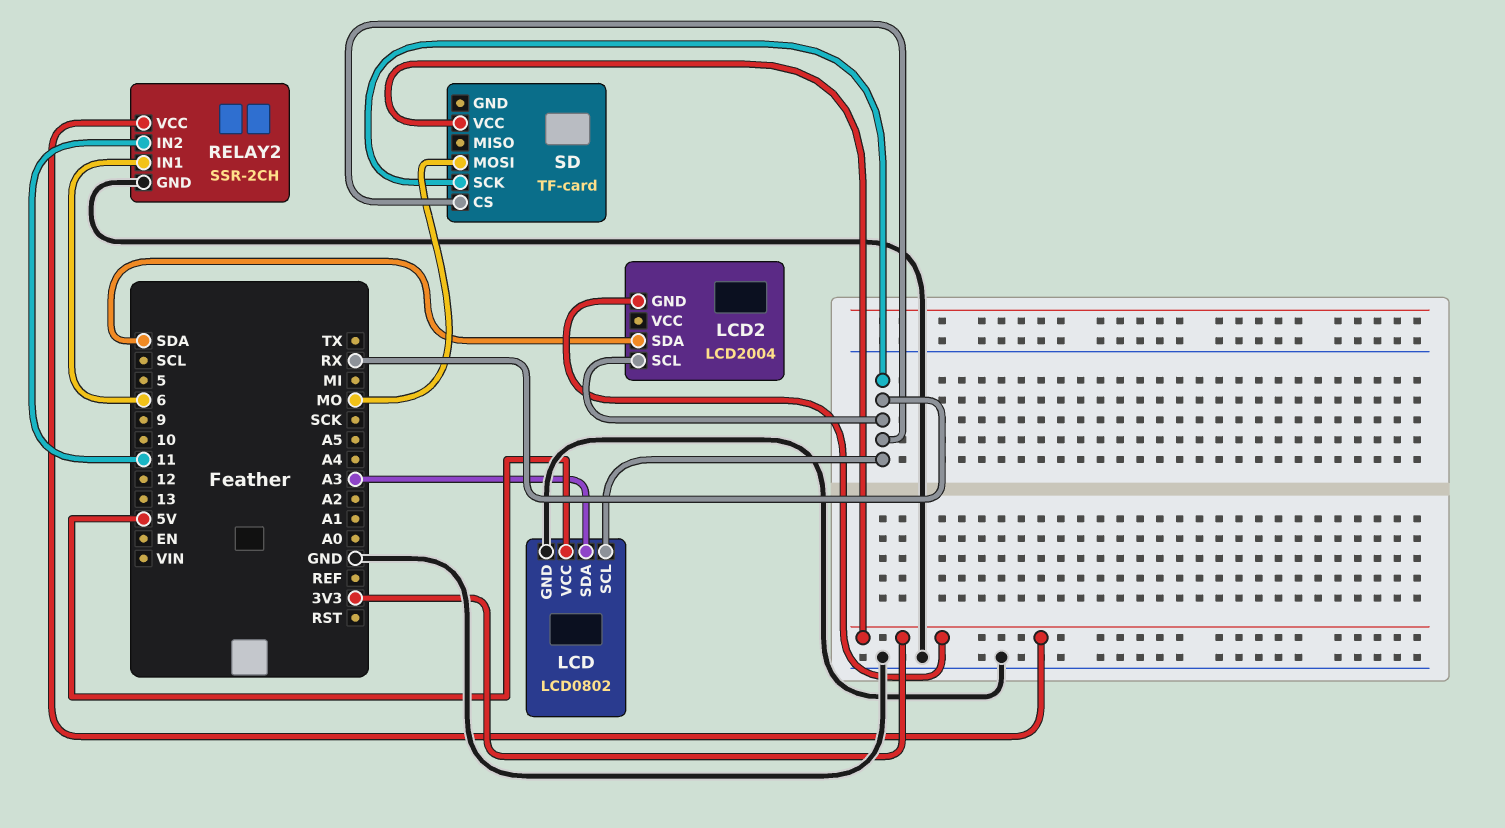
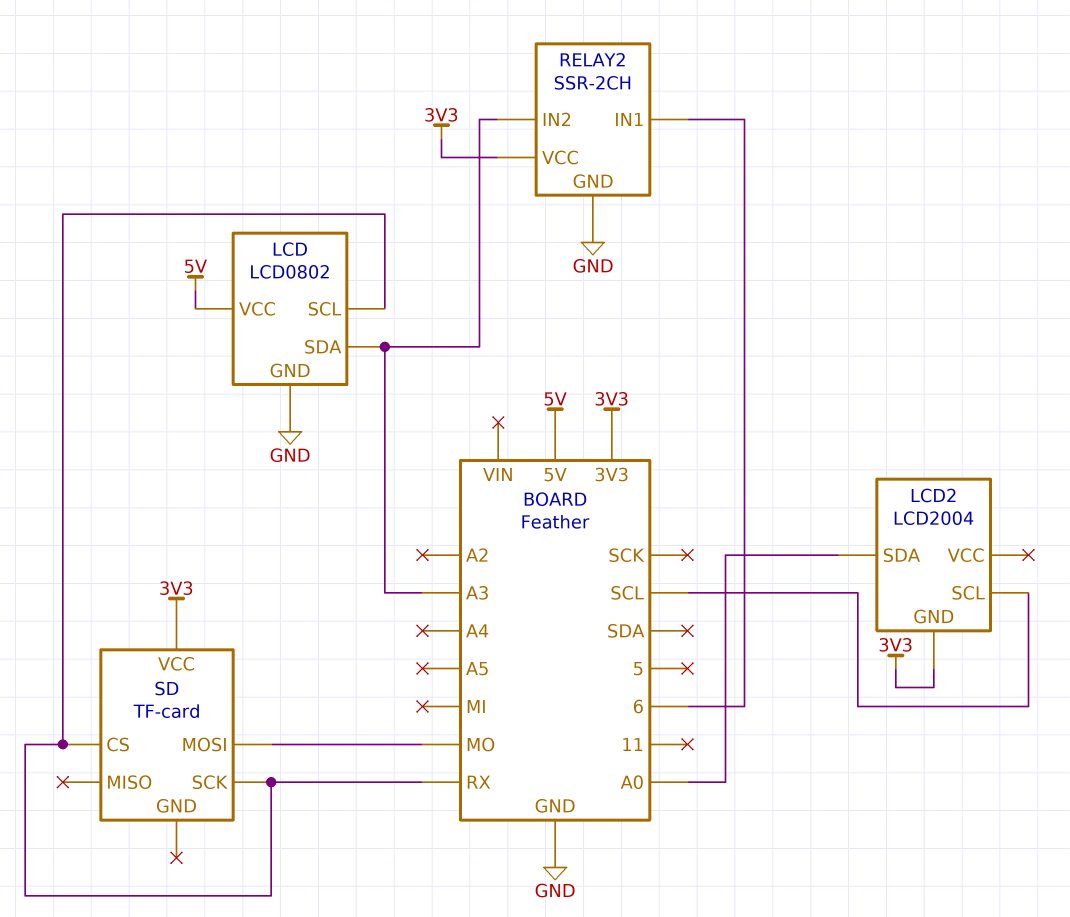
LCD2 pin SCL: RX -> SCL
LCD2 pin SDA: SDA -> A0
RELAY2 pin IN2: 11 -> A3

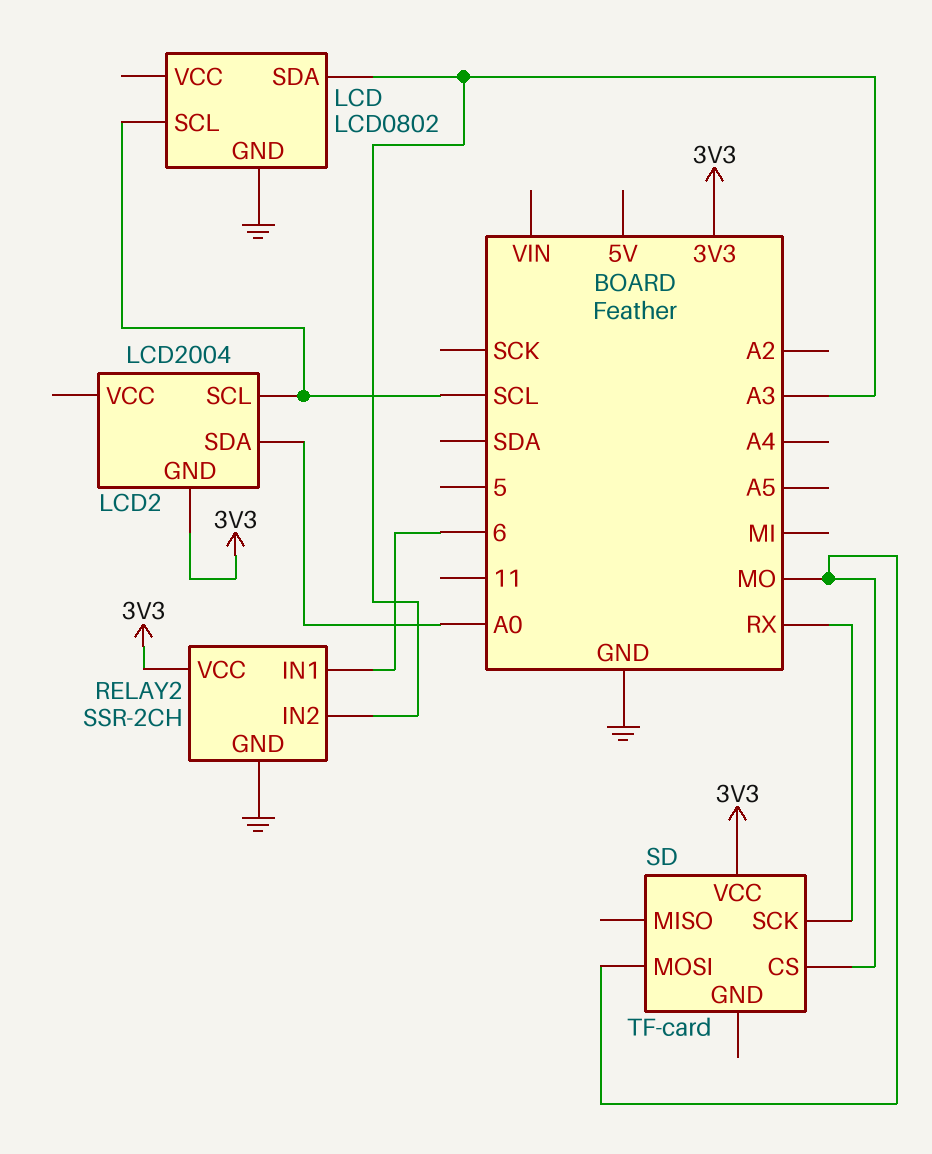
LCD pin SCL: RX -> SCL
LCD pin VCC: 5V -> none
SD pin CS: RX -> MO

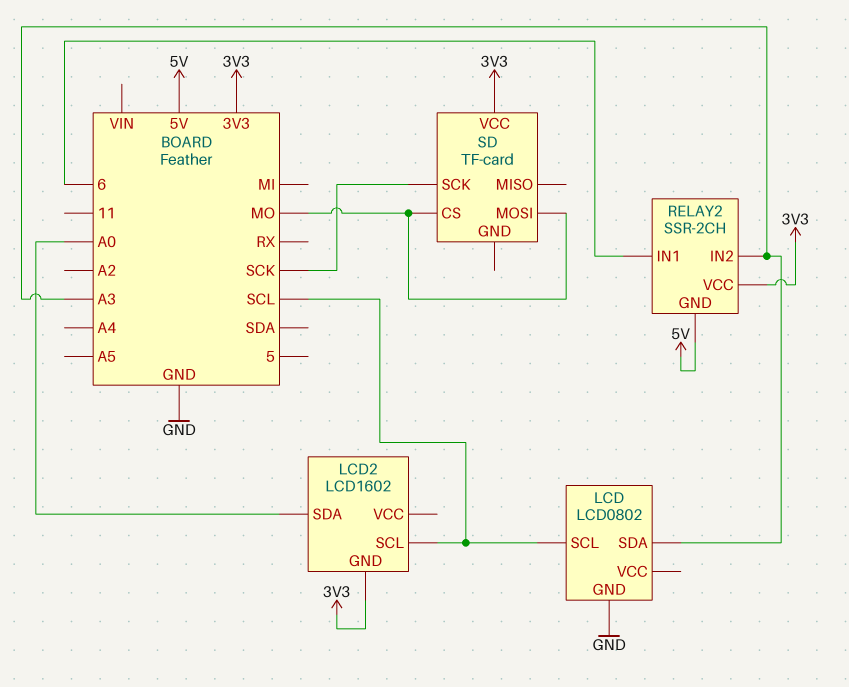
LCD2: LCD2004 -> LCD1602
RELAY2 pin GND: GND -> 5V
SD pin SCK: RX -> SCK

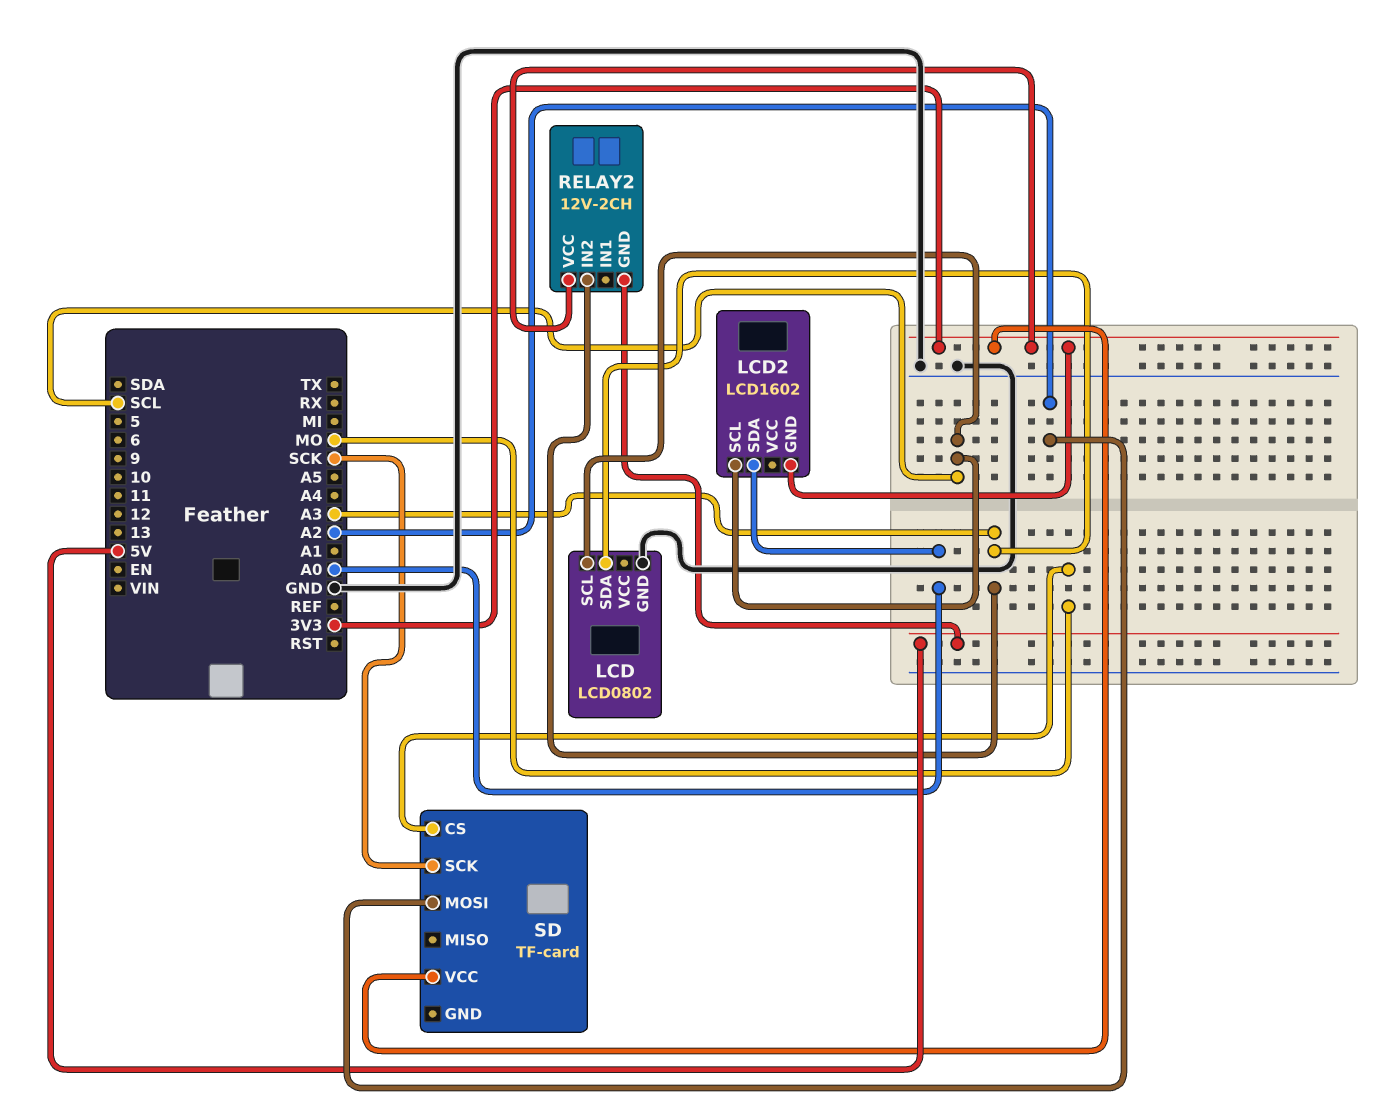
RELAY2: SSR-2CH -> 12V-2CH
RELAY2 pin IN1: 6 -> none
SD pin MOSI: MO -> A2

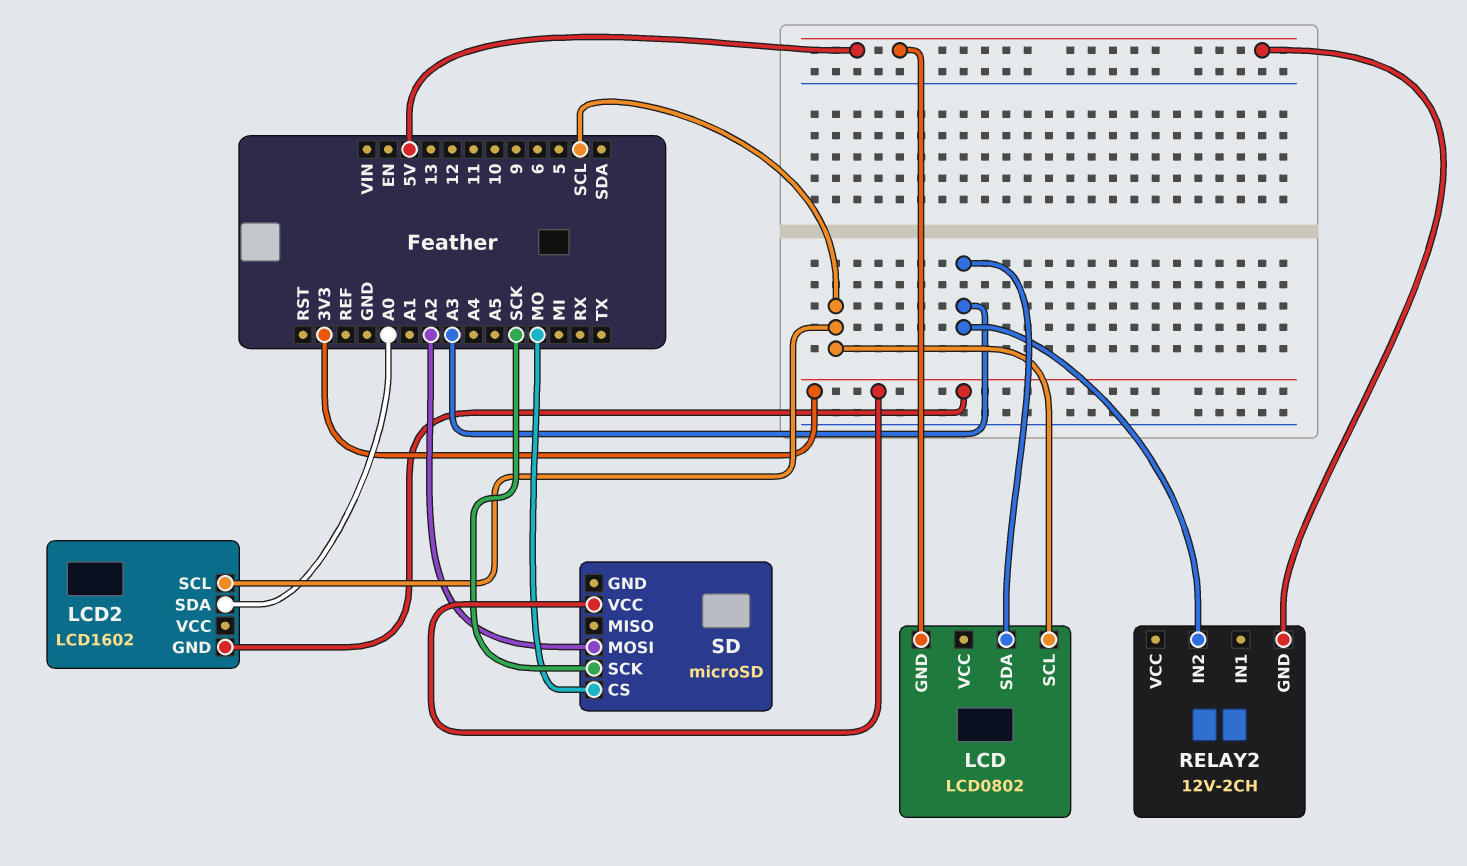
LCD pin GND: GND -> 5V
RELAY2 pin VCC: 3V3 -> none
SD: TF-card -> microSD

